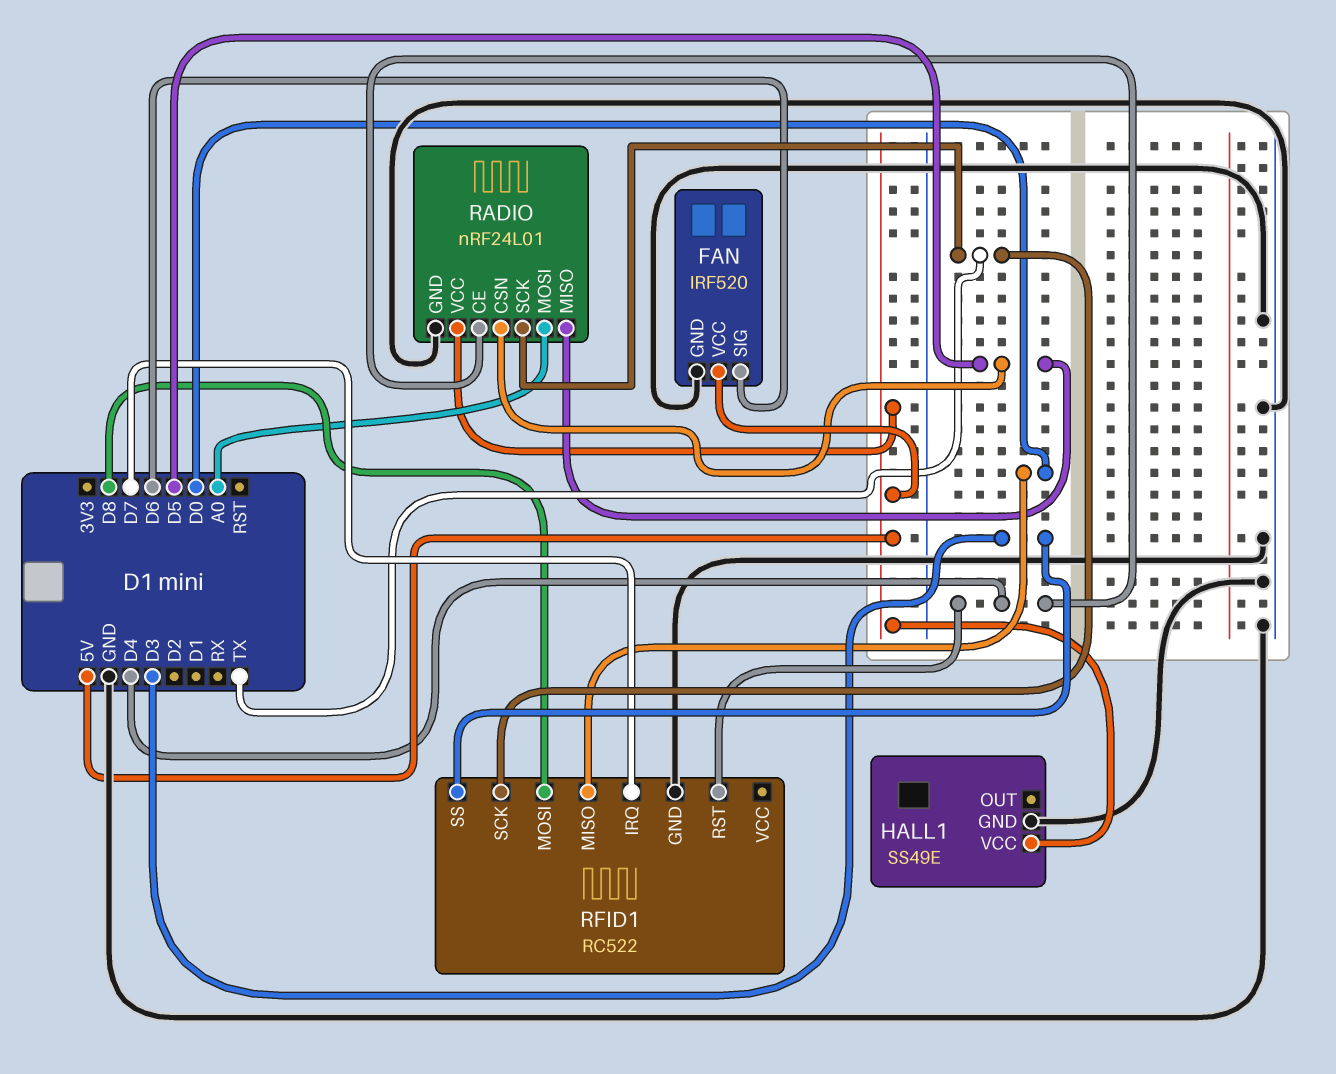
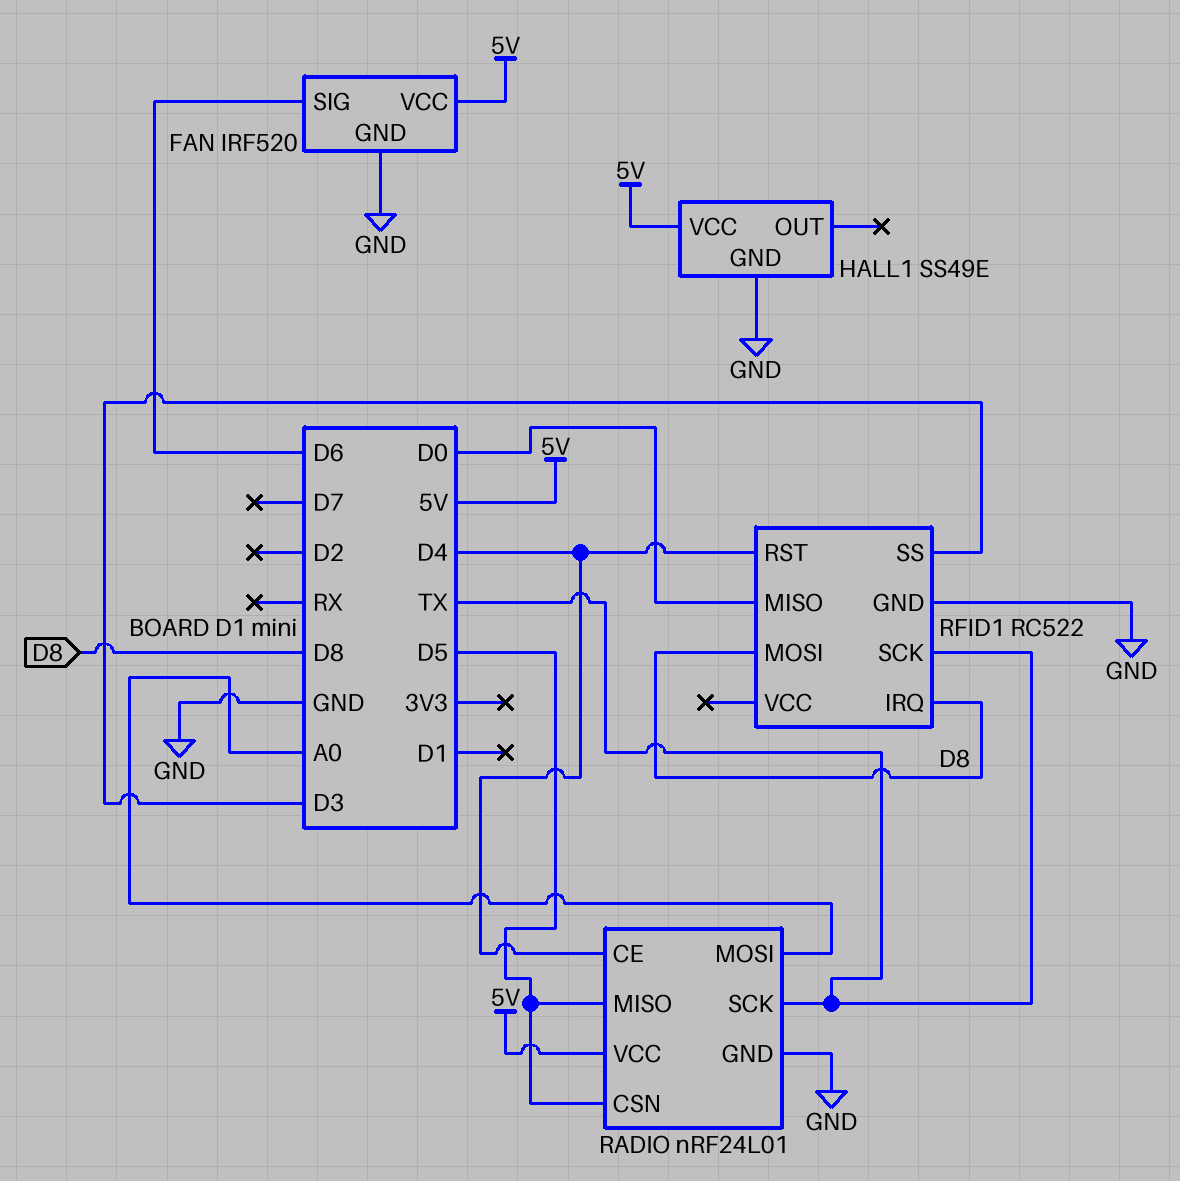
RFID1 pin IRQ: D7 -> D8

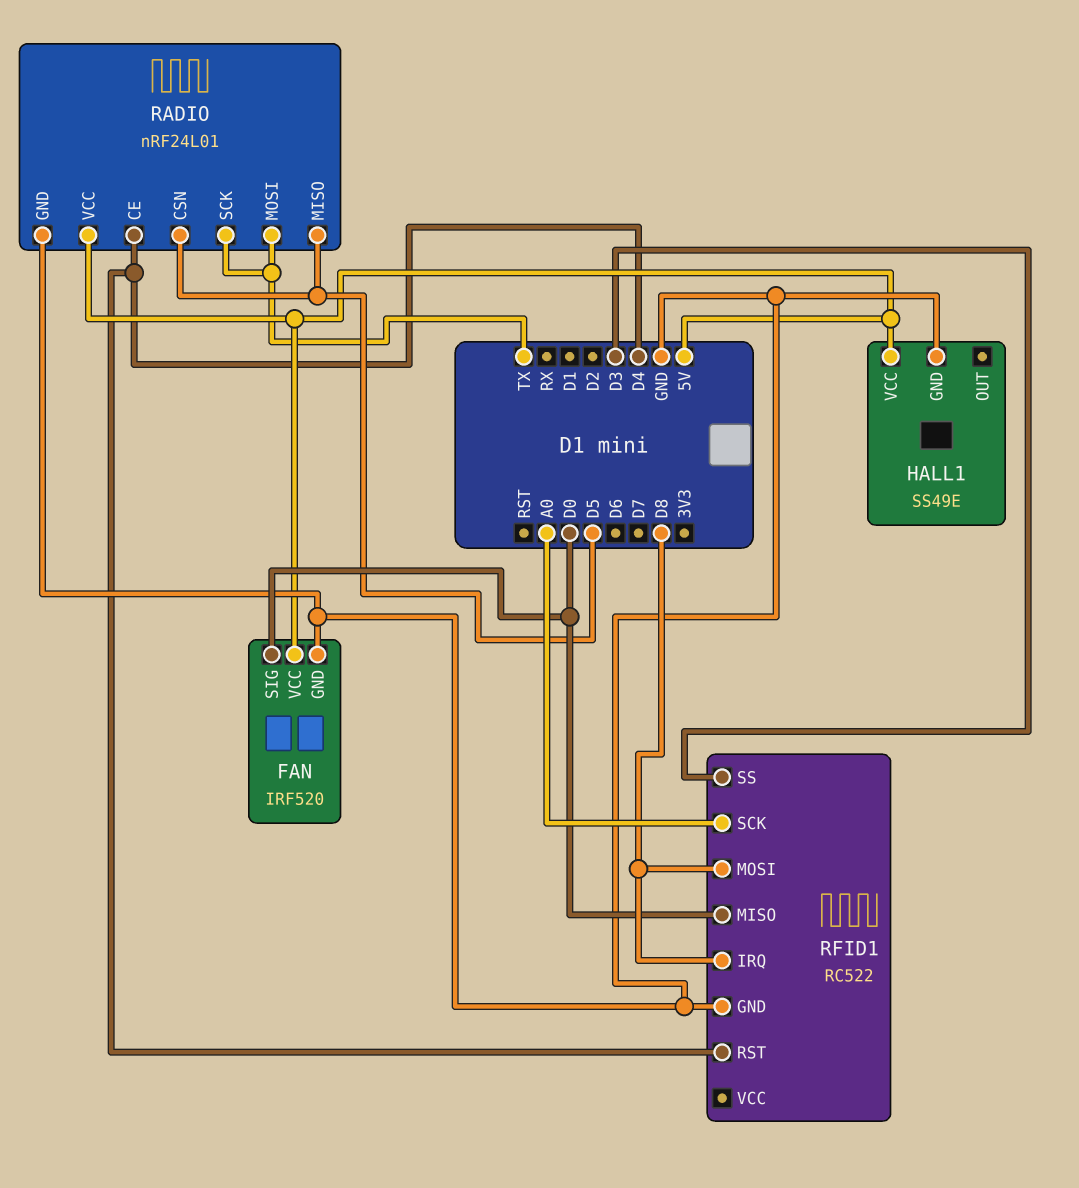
FAN pin SIG: D6 -> D0
RADIO pin MOSI: A0 -> TX
RFID1 pin SCK: TX -> A0

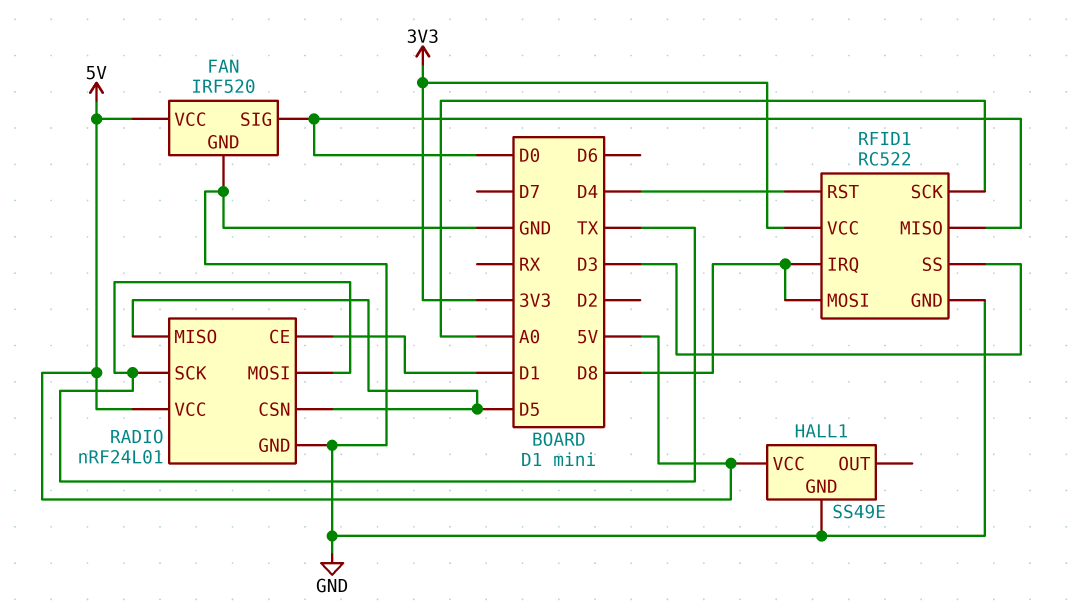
RADIO pin CE: D4 -> D1
RFID1 pin VCC: none -> 3V3

